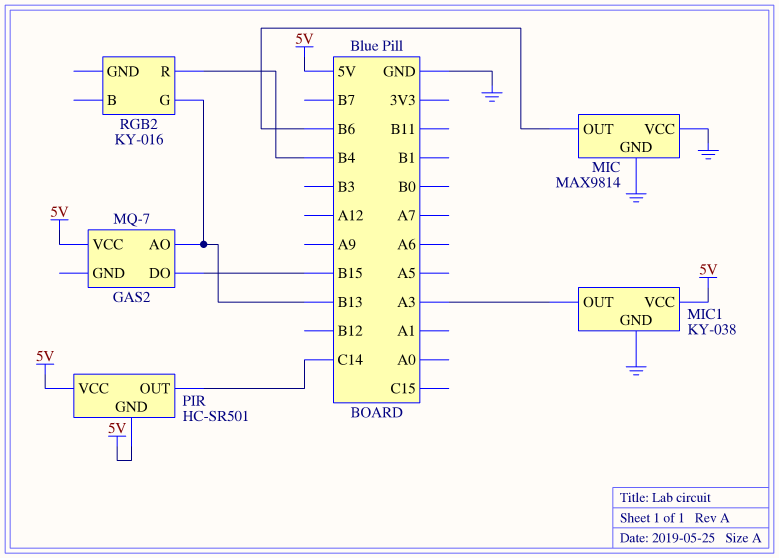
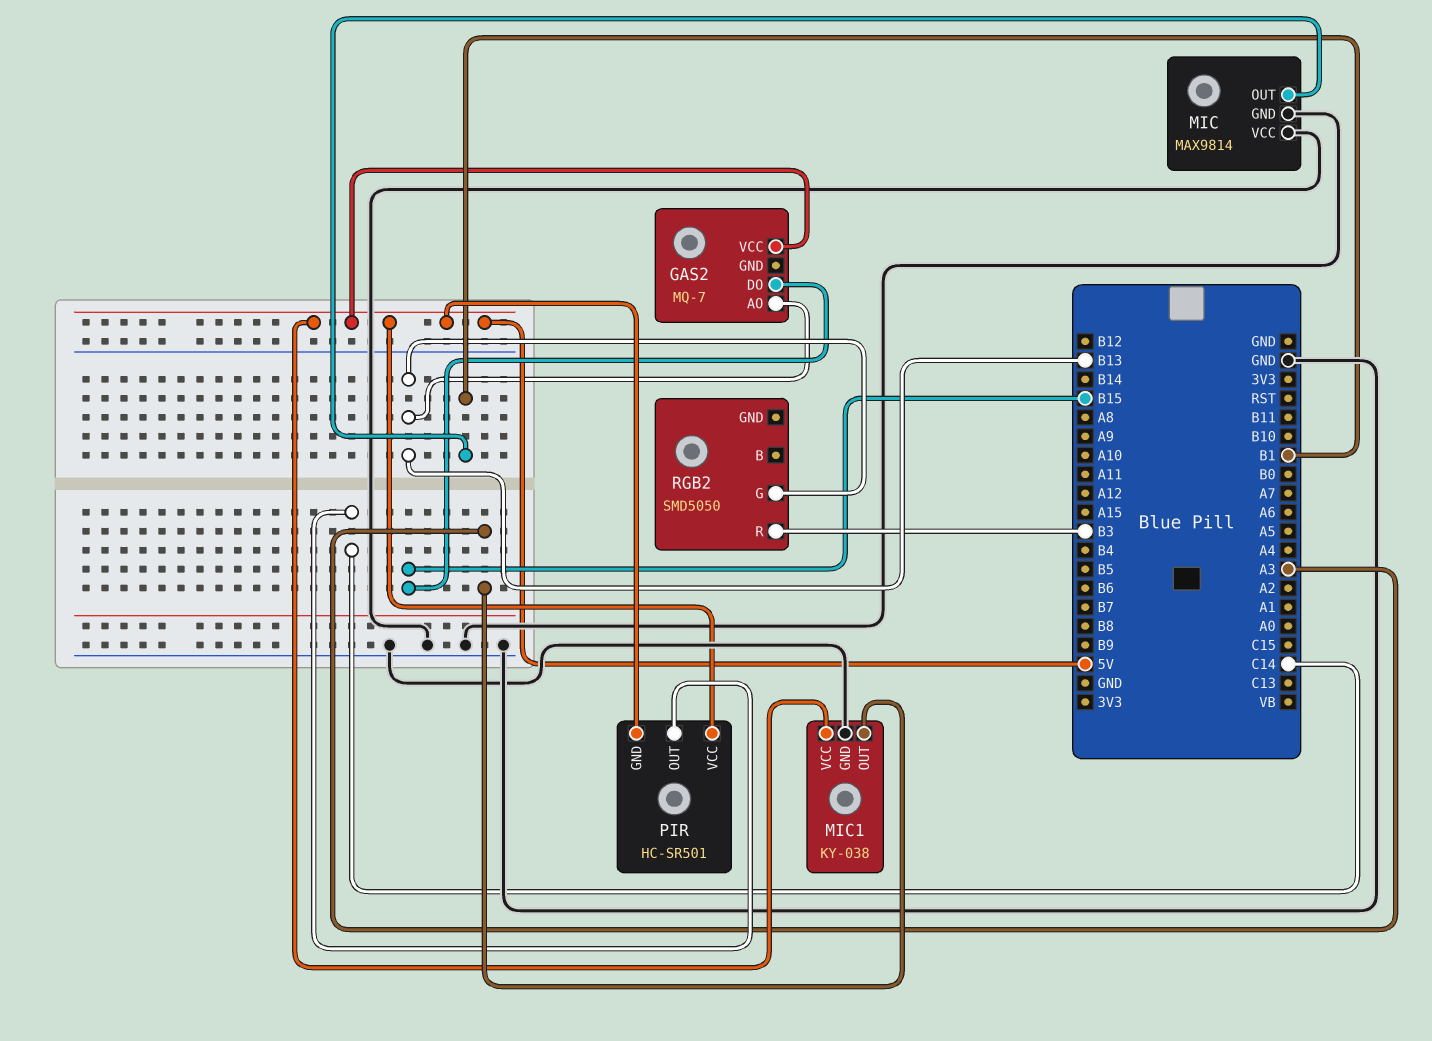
MIC pin OUT: B6 -> B1
RGB2: KY-016 -> SMD5050
RGB2 pin R: B4 -> B3

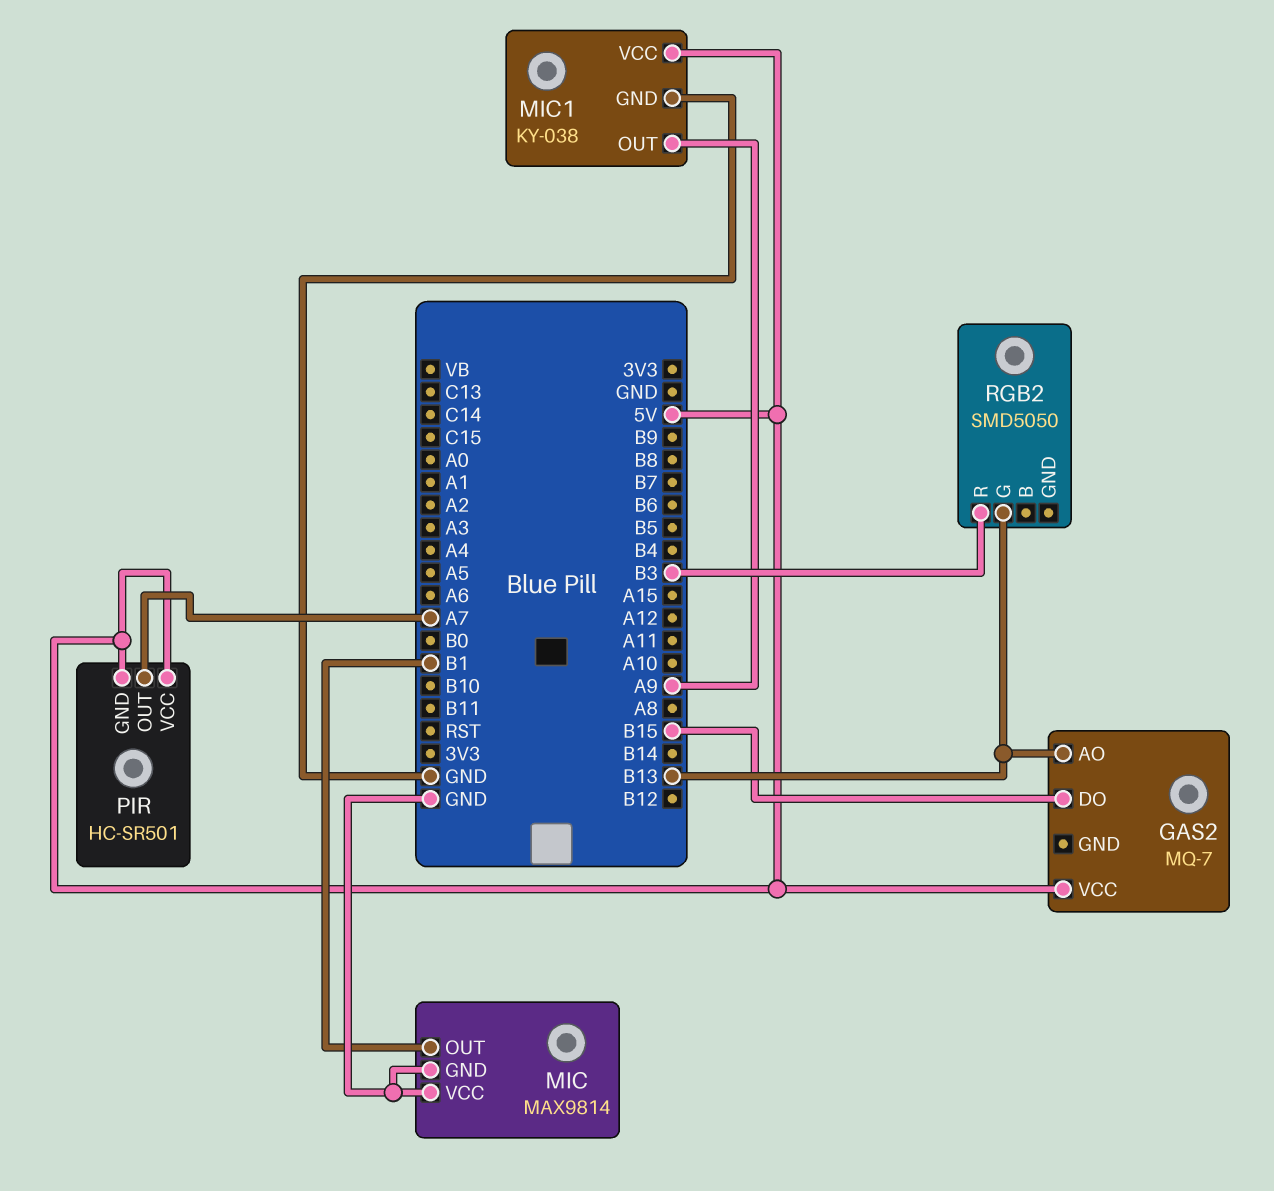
MIC1 pin OUT: A3 -> A9
PIR pin OUT: C14 -> A7

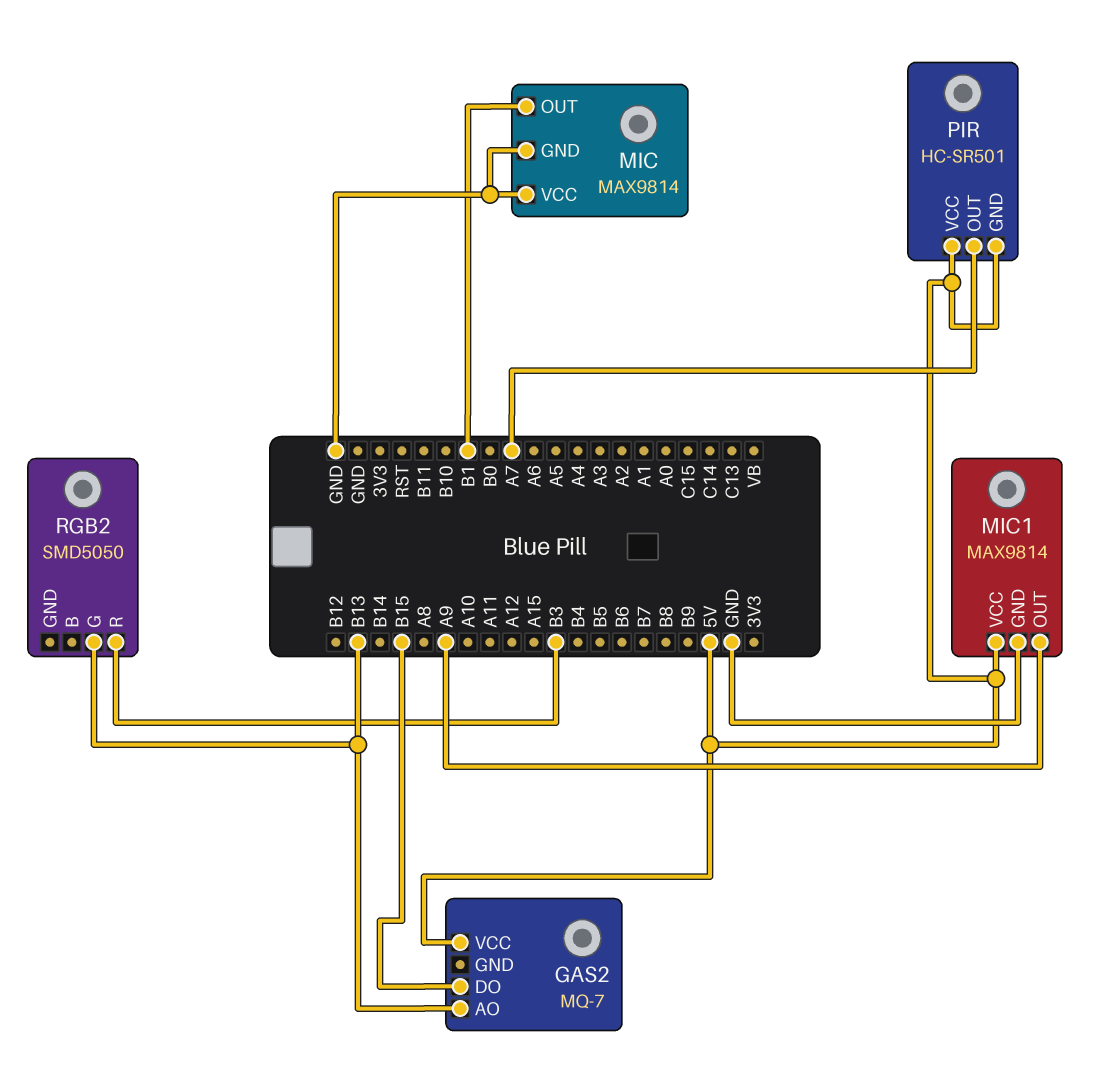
MIC1: KY-038 -> MAX9814

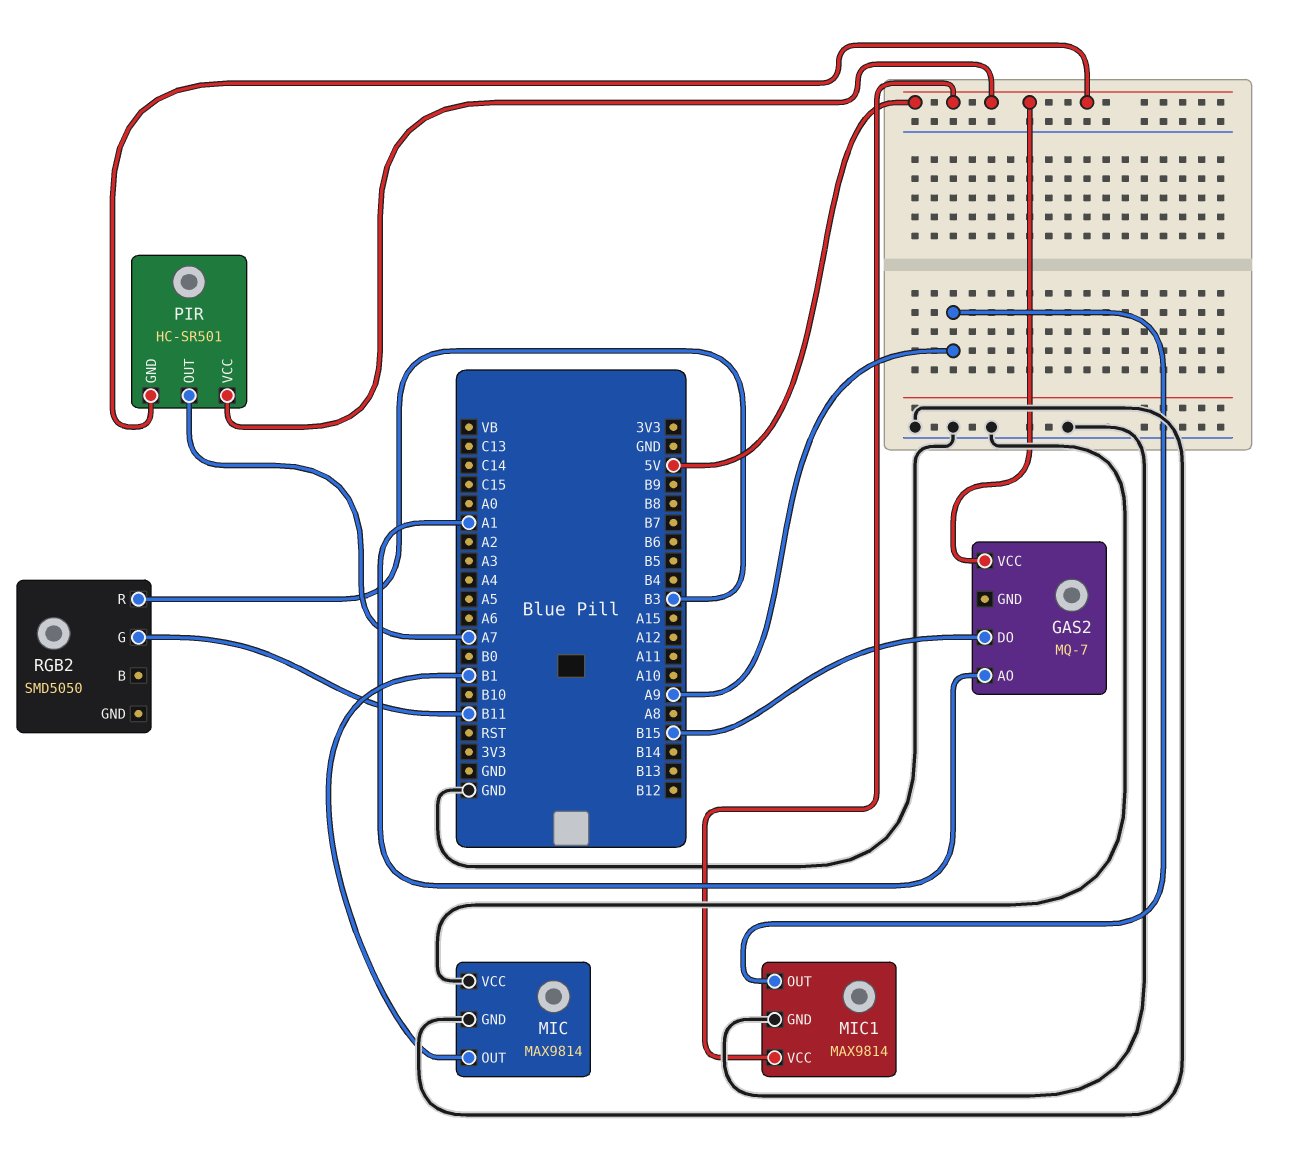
GAS2 pin AO: B13 -> A1
RGB2 pin G: B13 -> B11

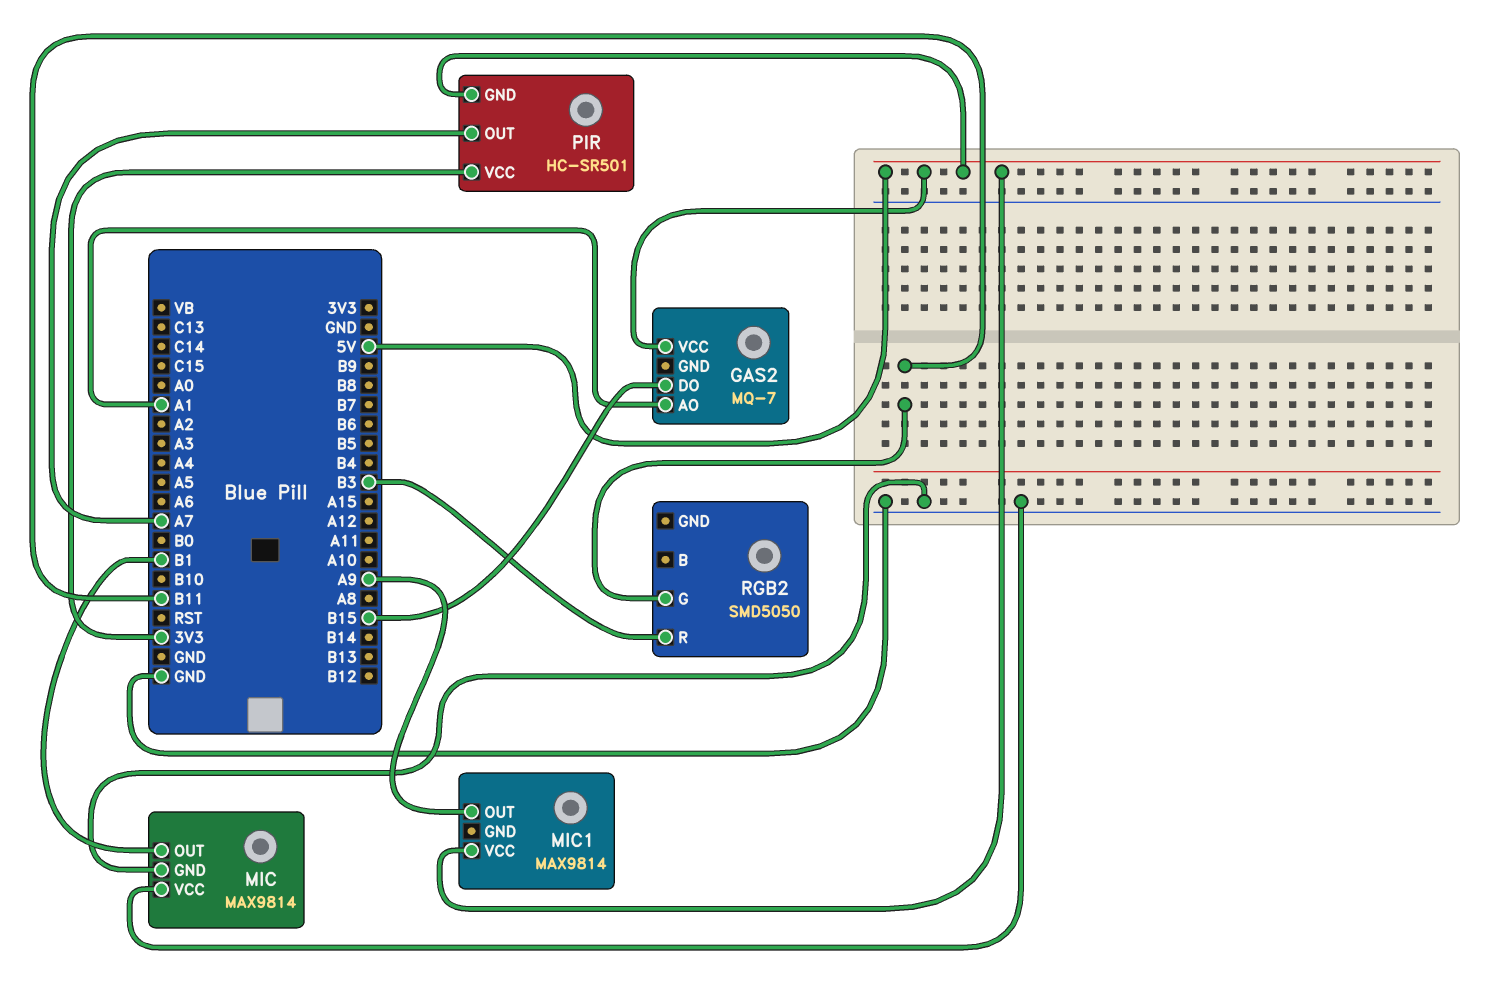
MIC1 pin GND: GND -> none
PIR pin VCC: 5V -> 3V3

